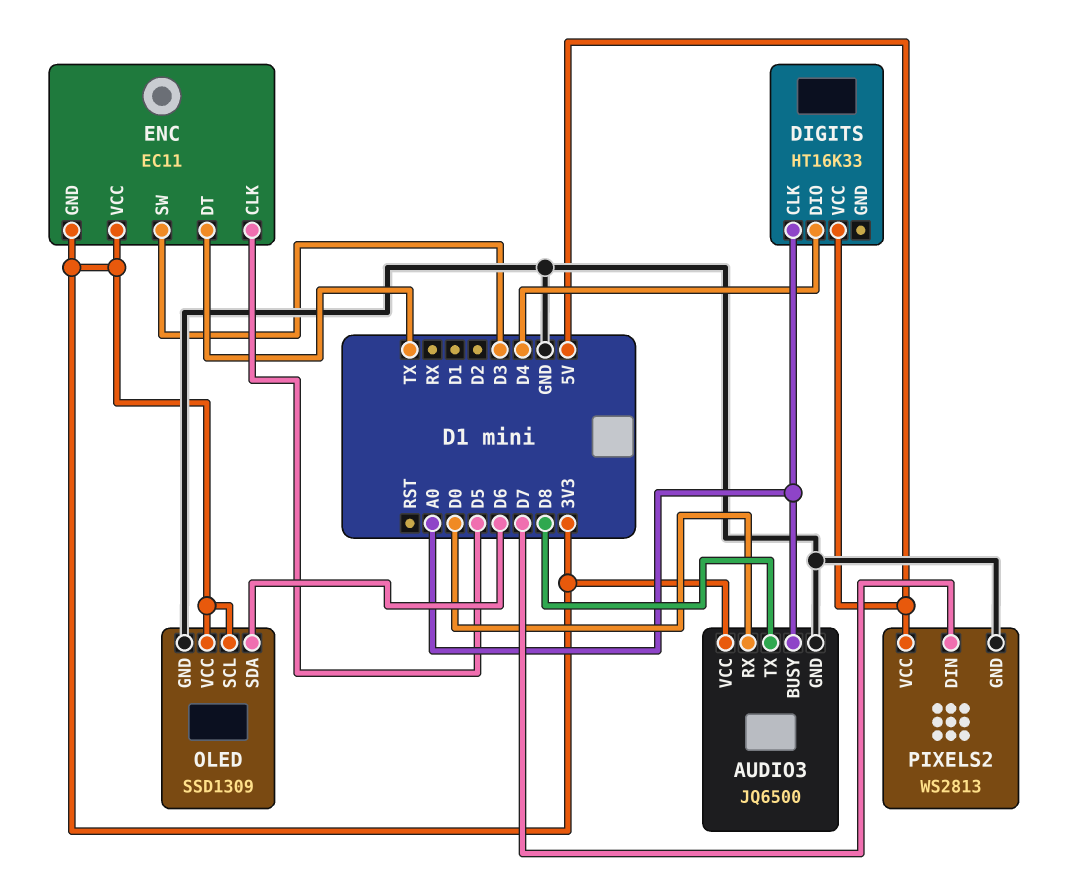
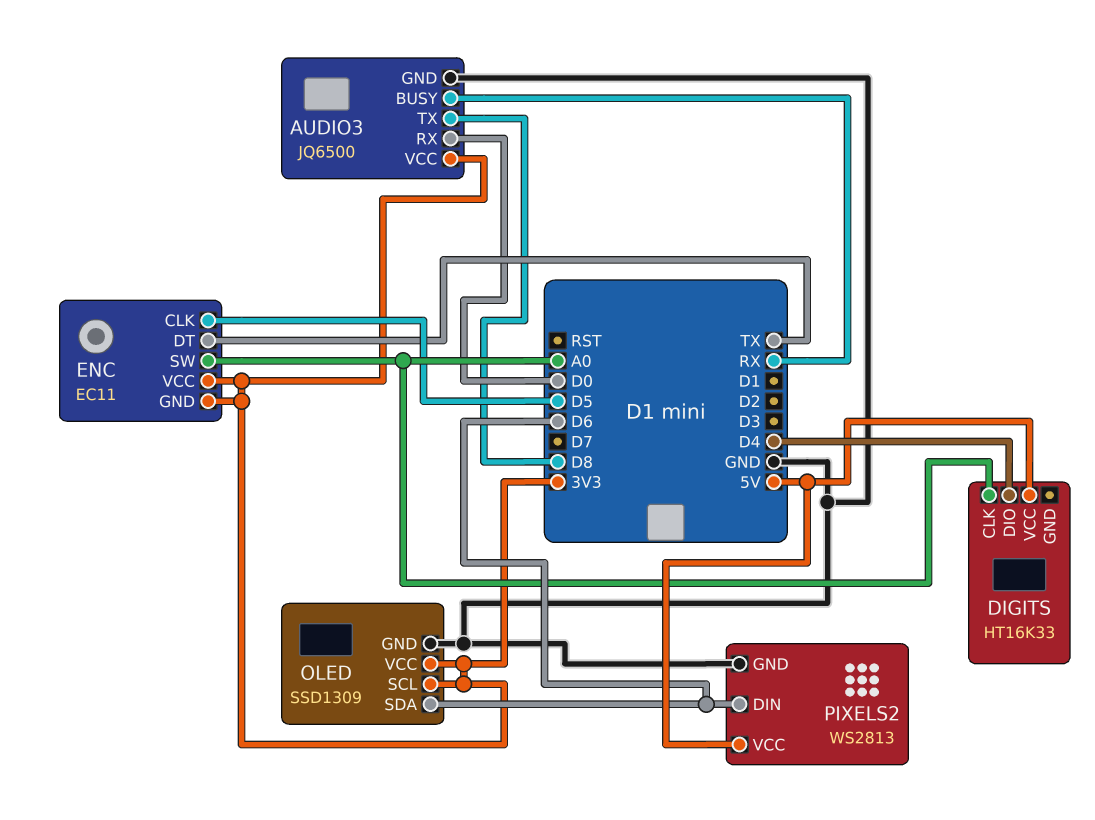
AUDIO3 pin BUSY: A0 -> RX
ENC pin SW: D3 -> A0
PIXELS2 pin DIN: D7 -> D6

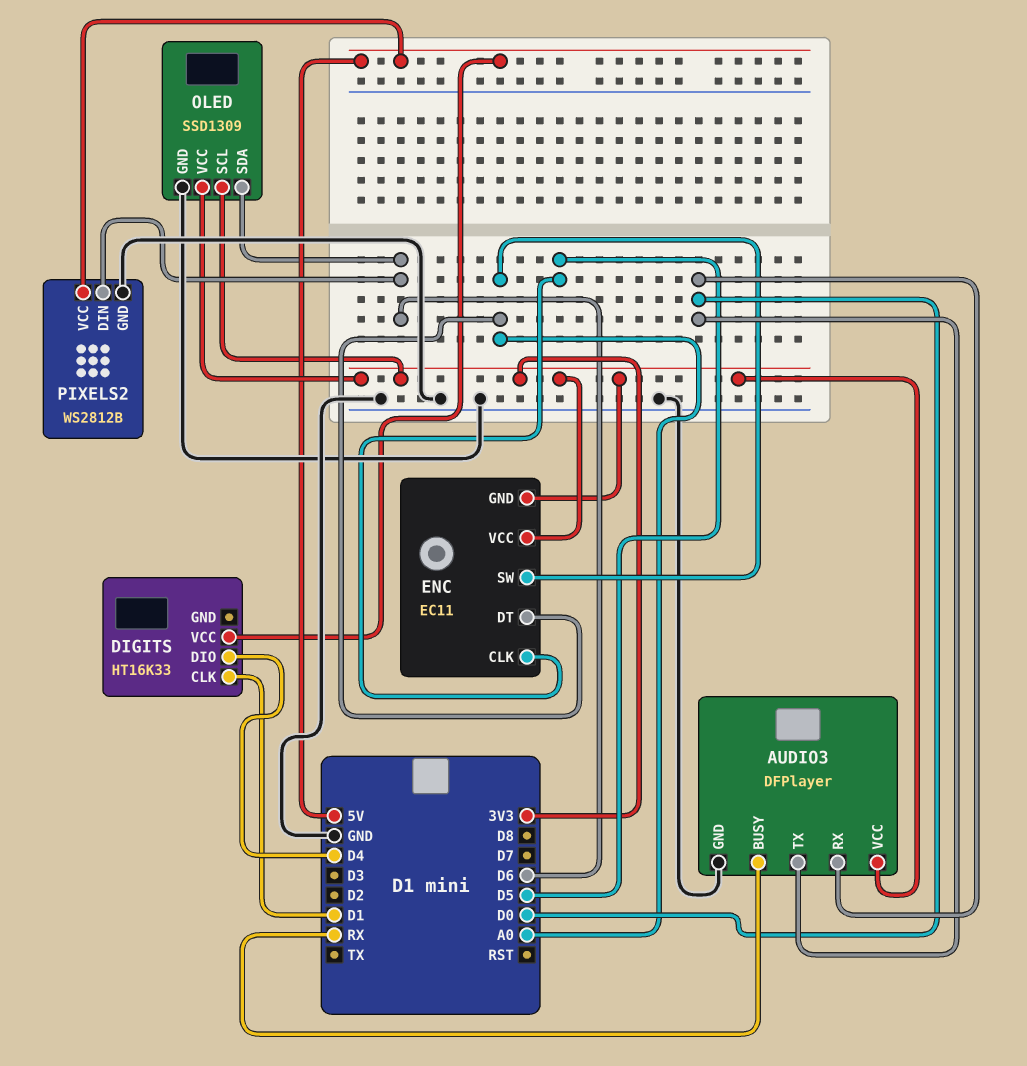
AUDIO3: JQ6500 -> DFPlayer
AUDIO3 pin TX: D8 -> D0
DIGITS pin CLK: A0 -> D1
ENC pin DT: TX -> A0
PIXELS2: WS2813 -> WS2812B

